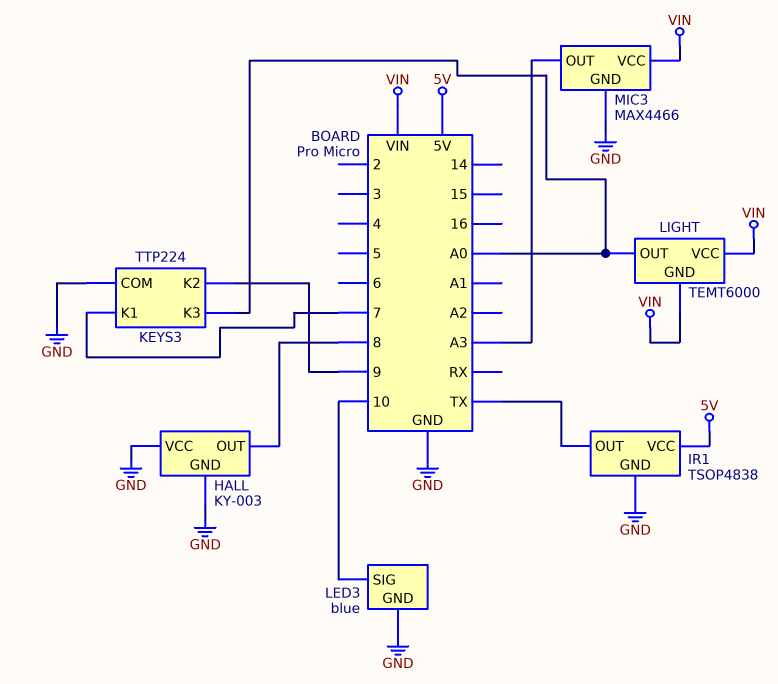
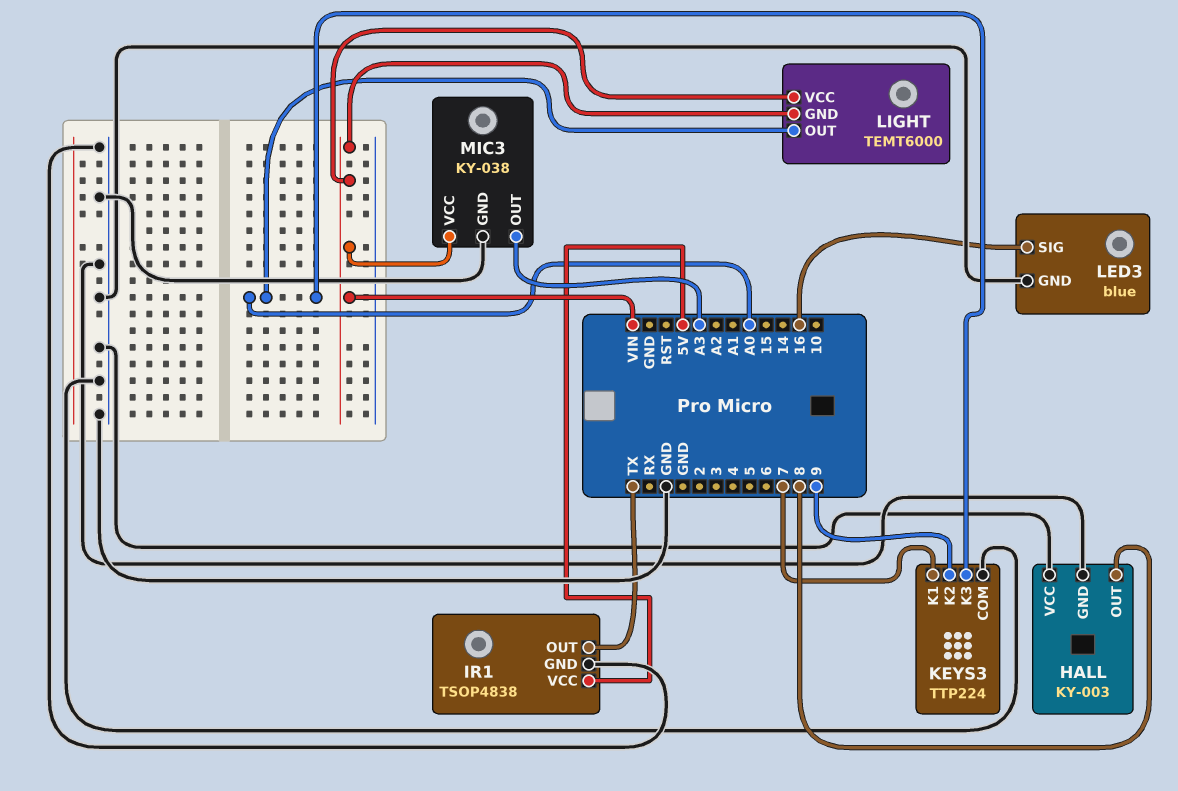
LED3 pin SIG: 10 -> 16
MIC3: MAX4466 -> KY-038

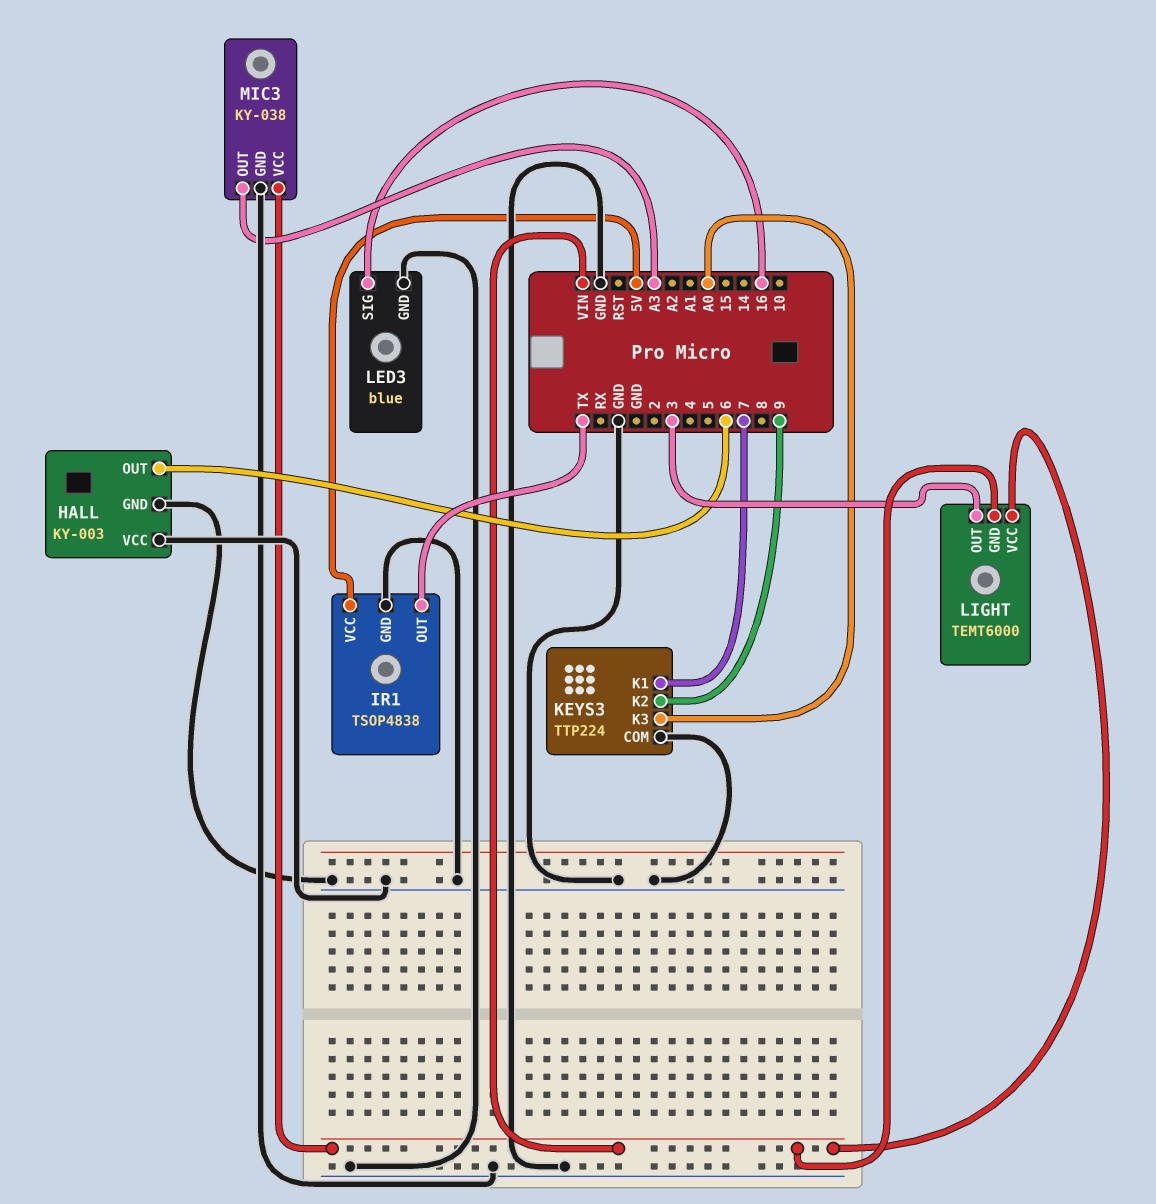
HALL pin OUT: 8 -> 6
LIGHT pin OUT: A0 -> 3

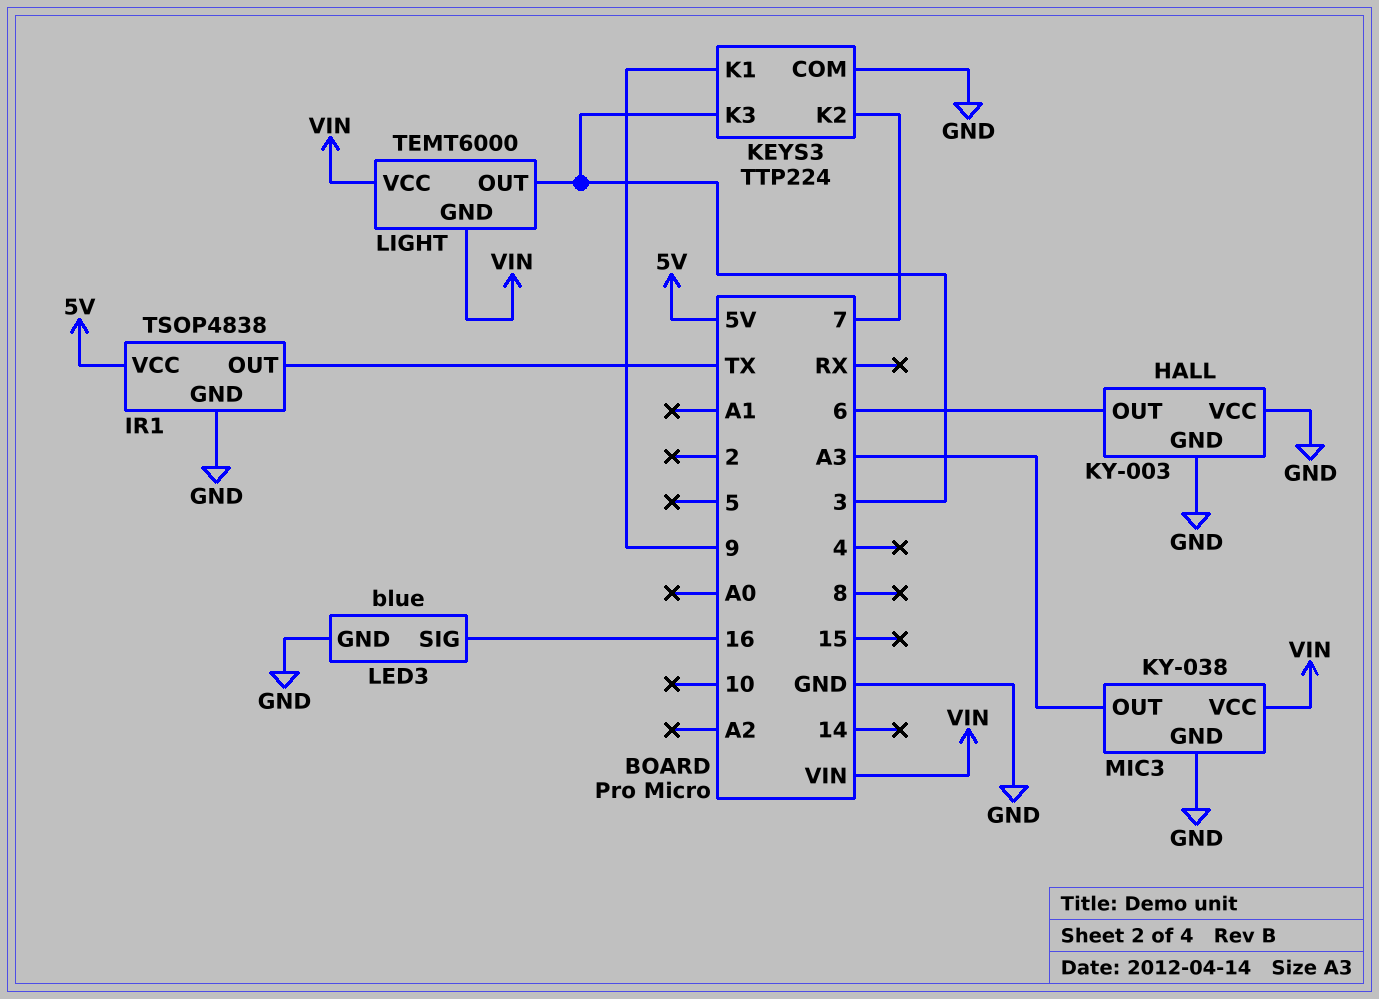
KEYS3 pin K1: 7 -> 9
KEYS3 pin K2: 9 -> 7
KEYS3 pin K3: A0 -> 3

